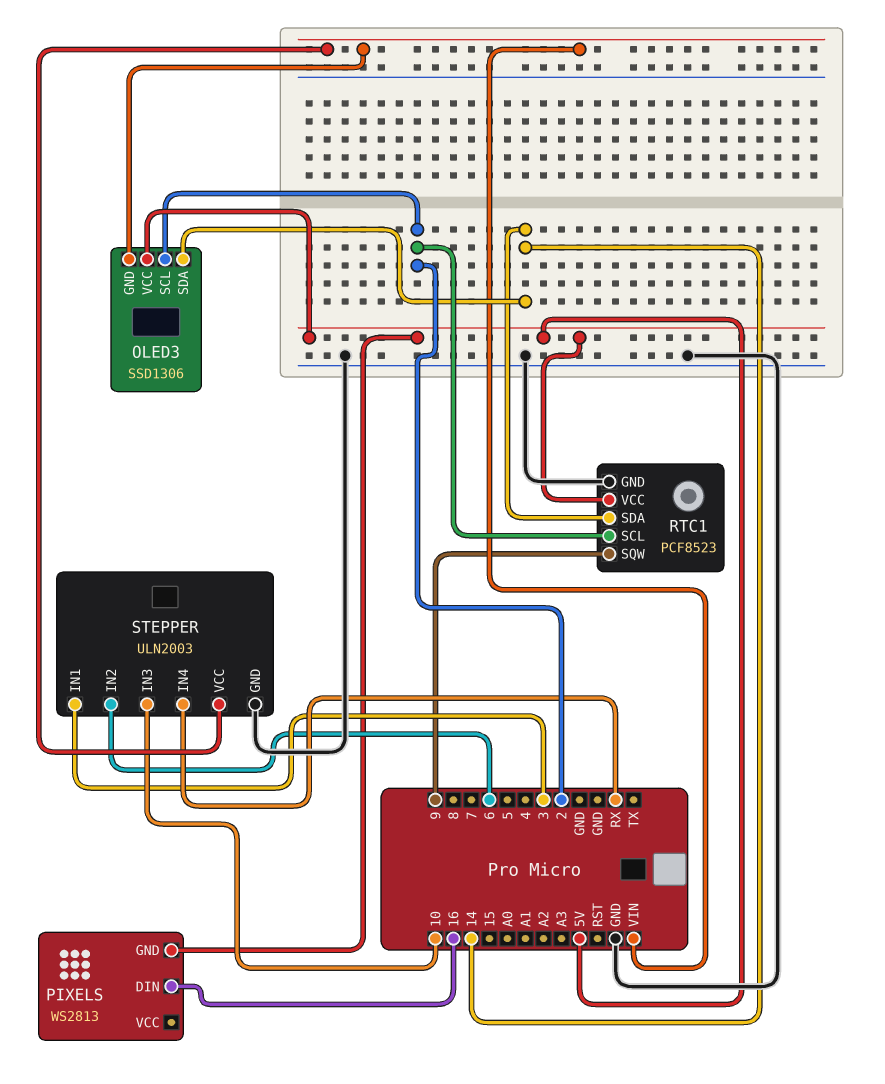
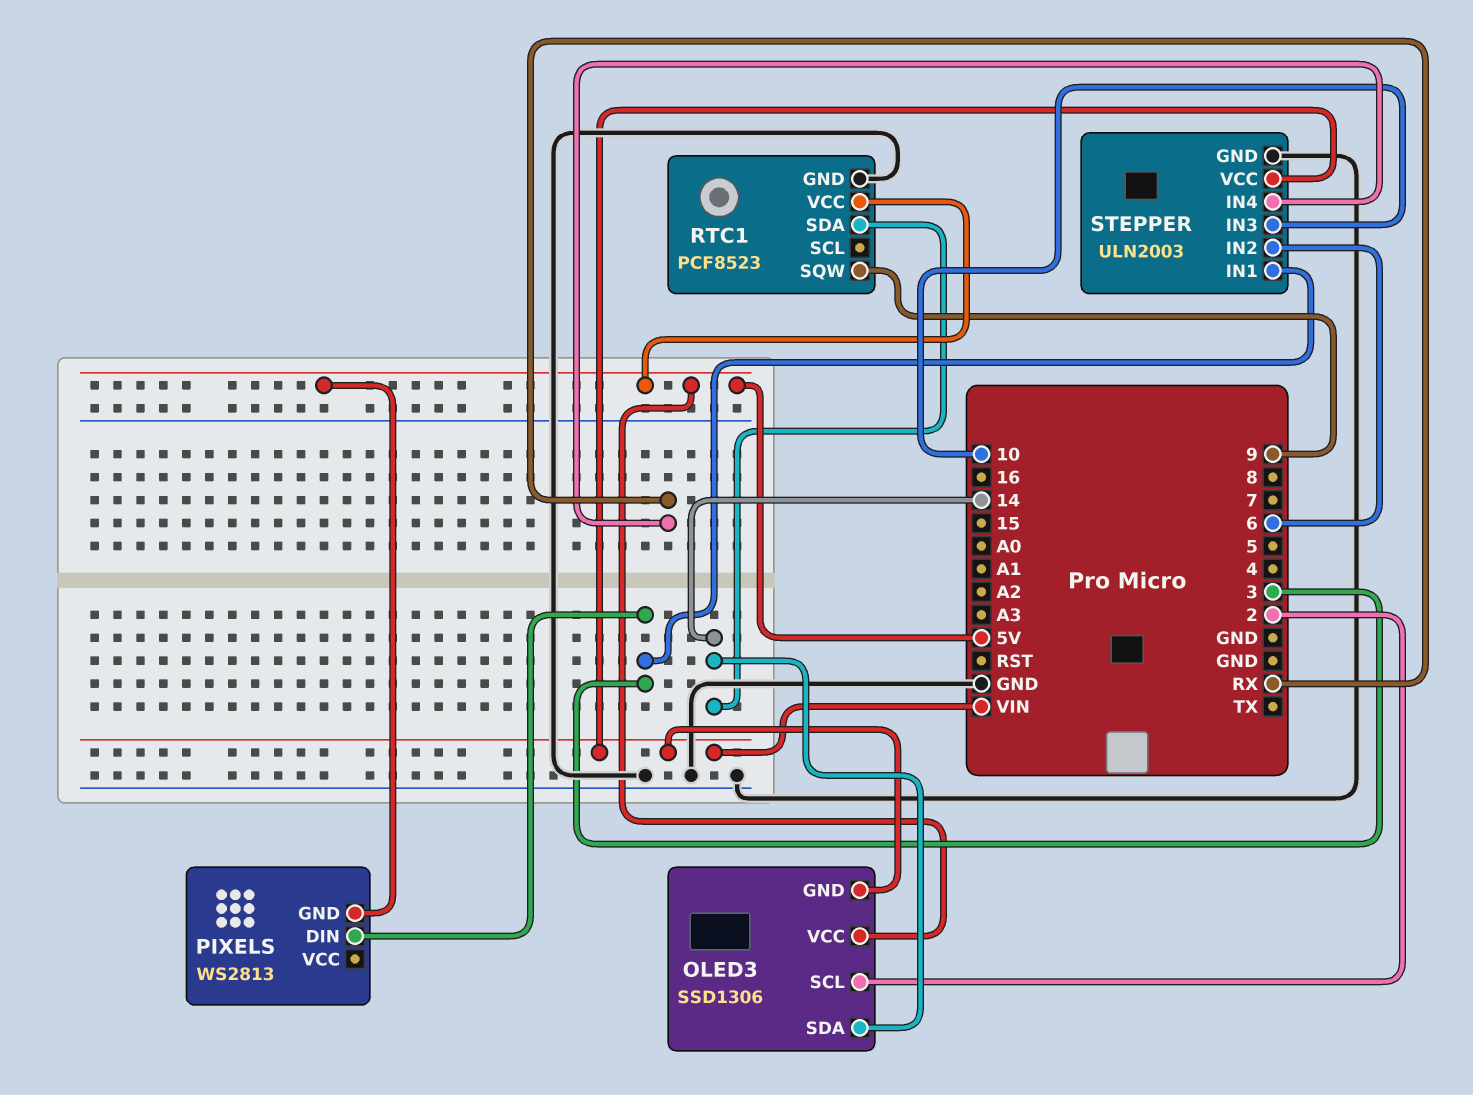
PIXELS pin DIN: 16 -> 3
RTC1 pin SCL: 2 -> none

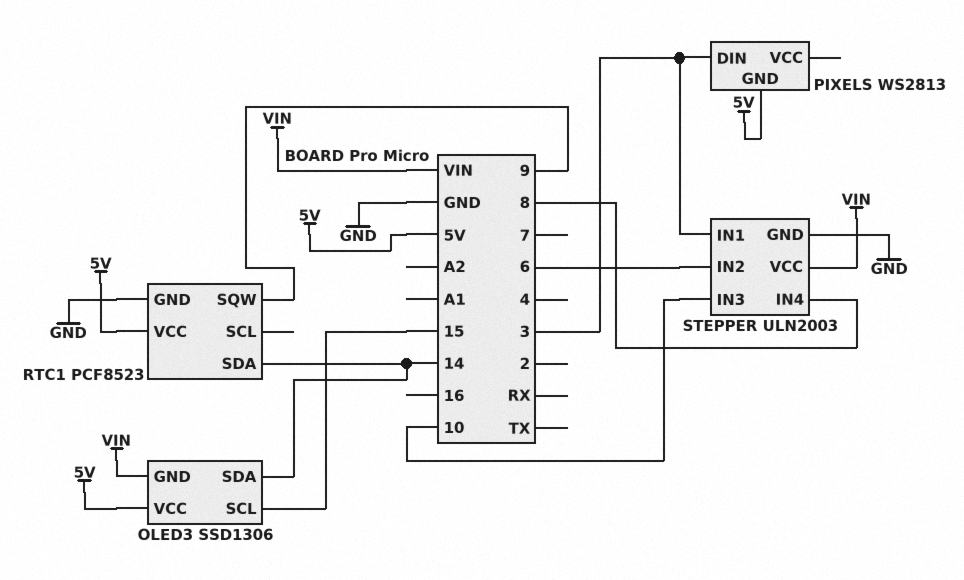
OLED3 pin SCL: 2 -> 15
STEPPER pin IN4: RX -> 8

